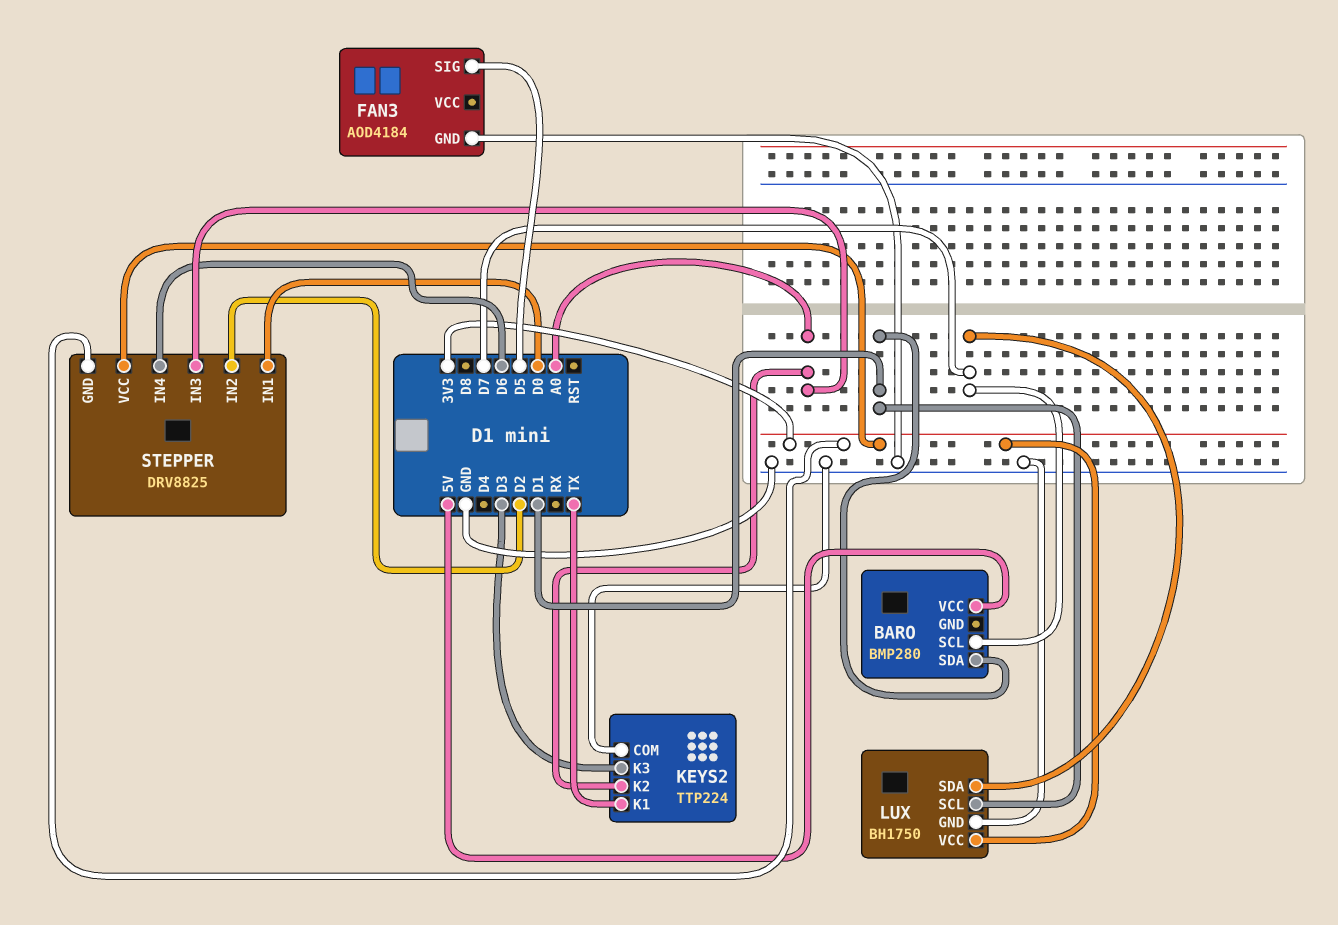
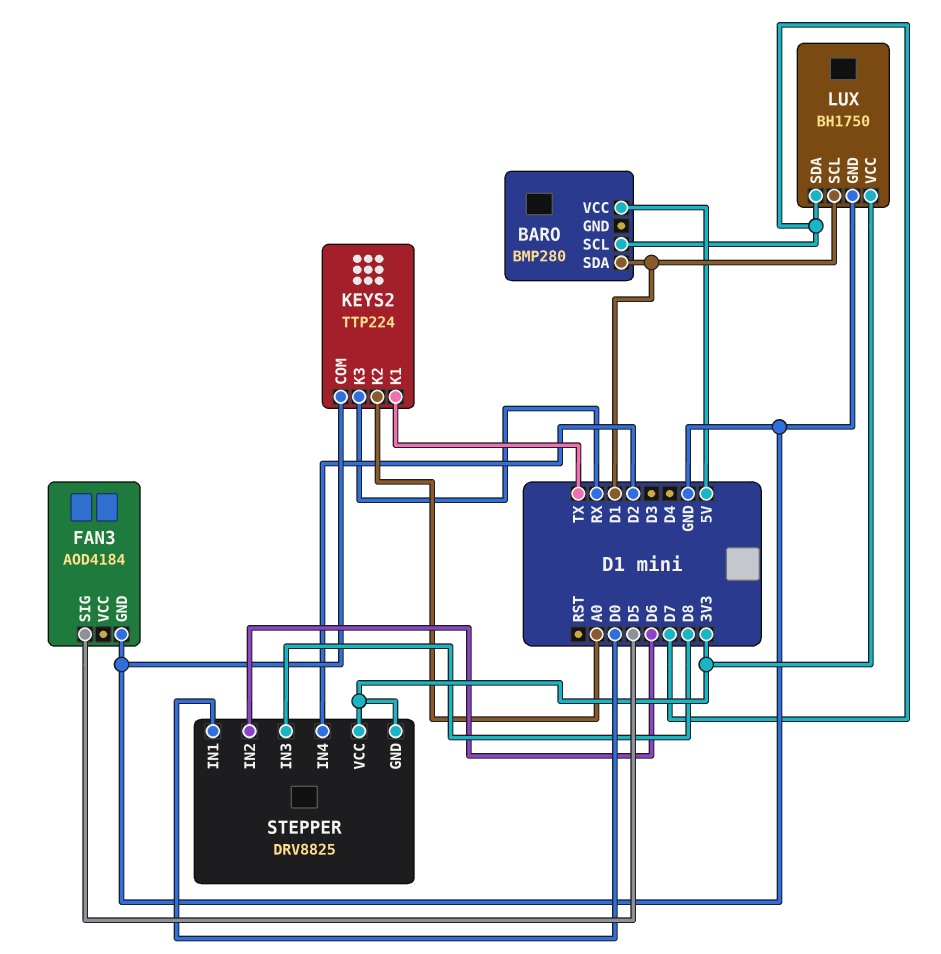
KEYS2 pin K3: D3 -> RX
STEPPER pin IN2: D2 -> D6
STEPPER pin IN3: A0 -> D8
STEPPER pin IN4: D6 -> D2

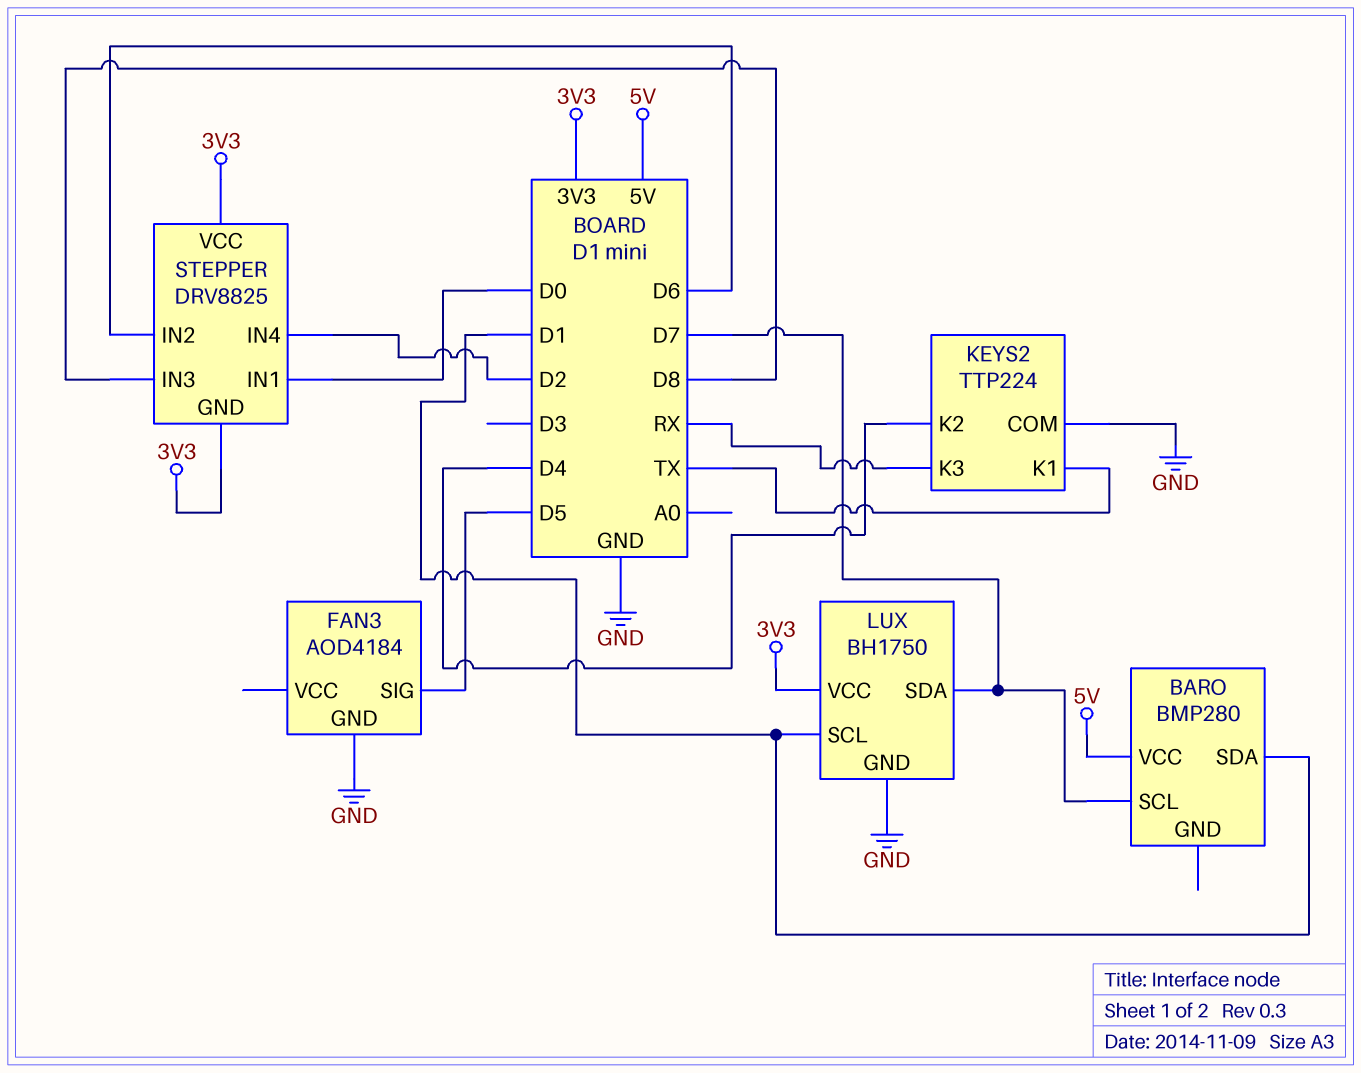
KEYS2 pin K2: A0 -> D4

